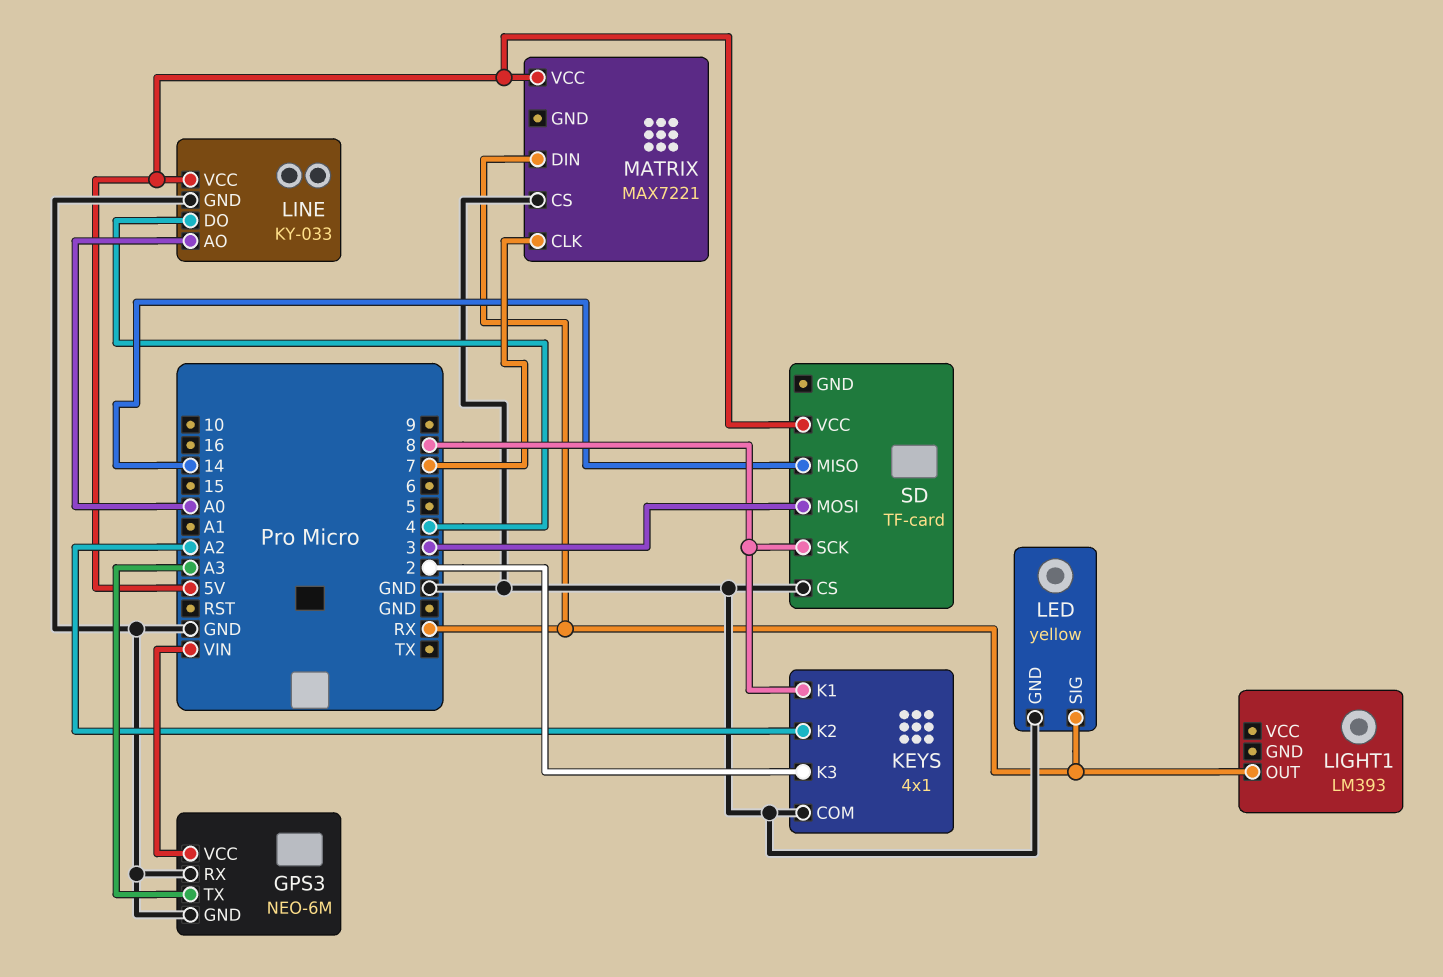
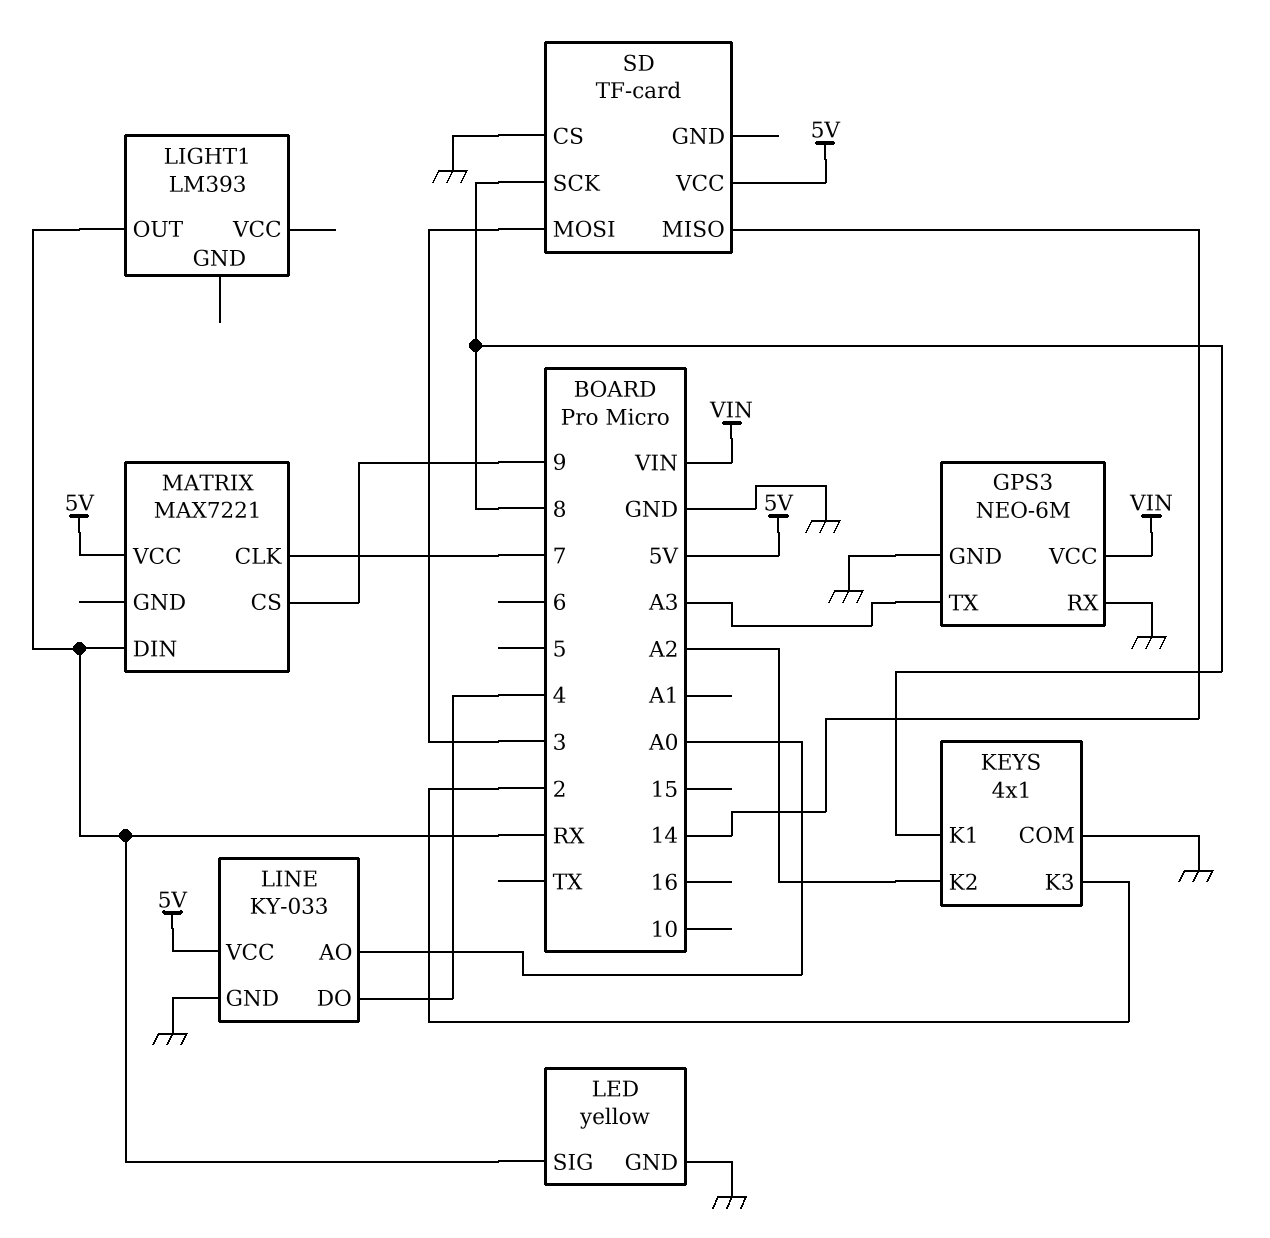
MATRIX pin CS: GND -> 9

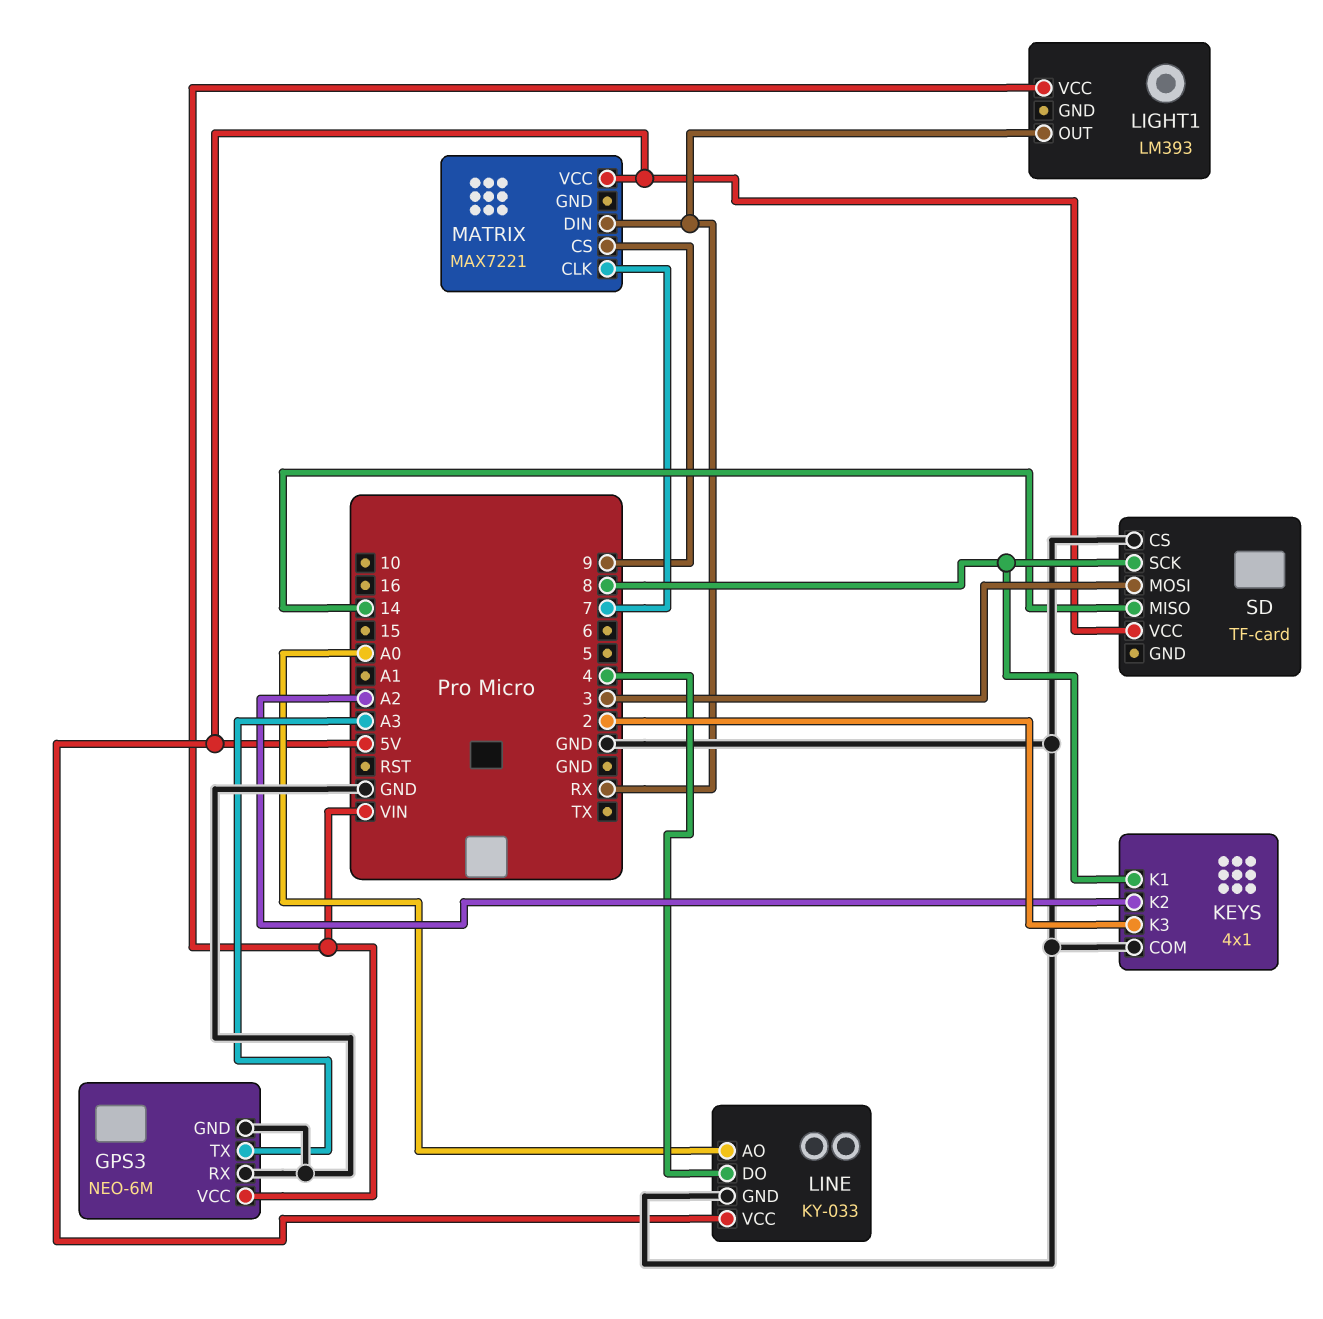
LED: yellow -> none
LED pin GND: GND -> none
LED pin SIG: RX -> none
LIGHT1 pin VCC: none -> VIN

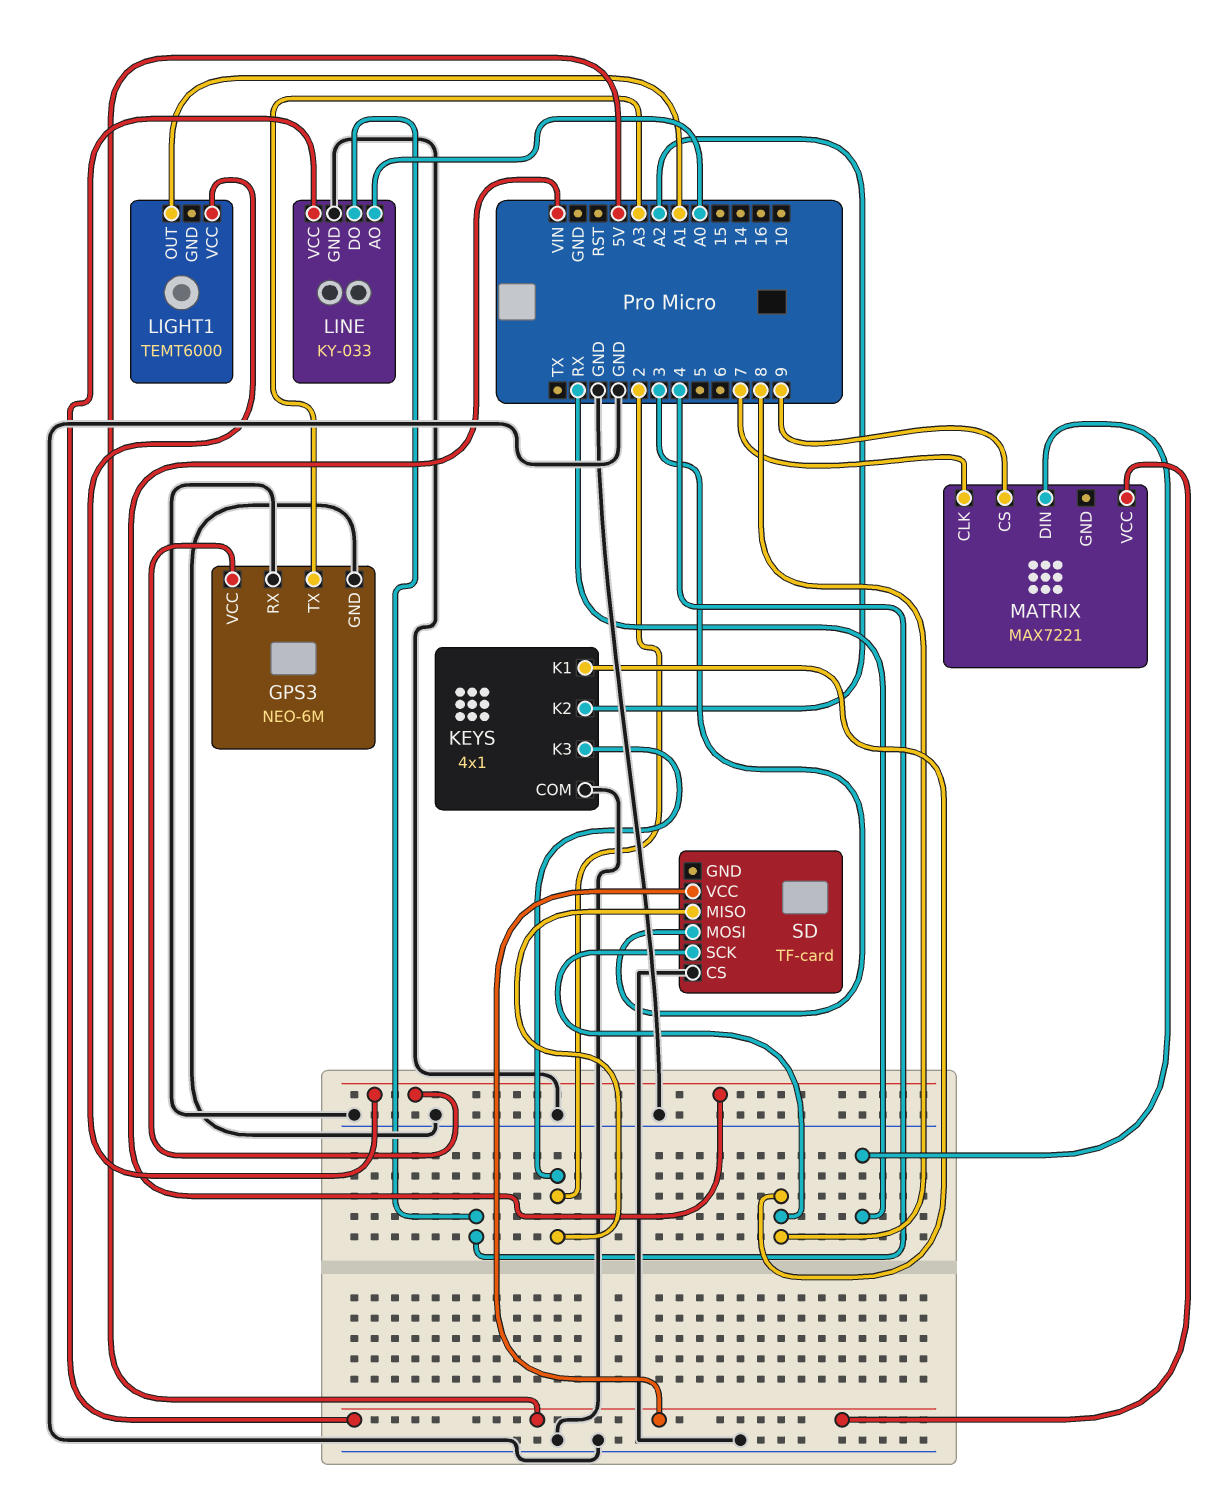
LIGHT1: LM393 -> TEMT6000
LIGHT1 pin OUT: RX -> A1
SD pin MISO: 14 -> 2

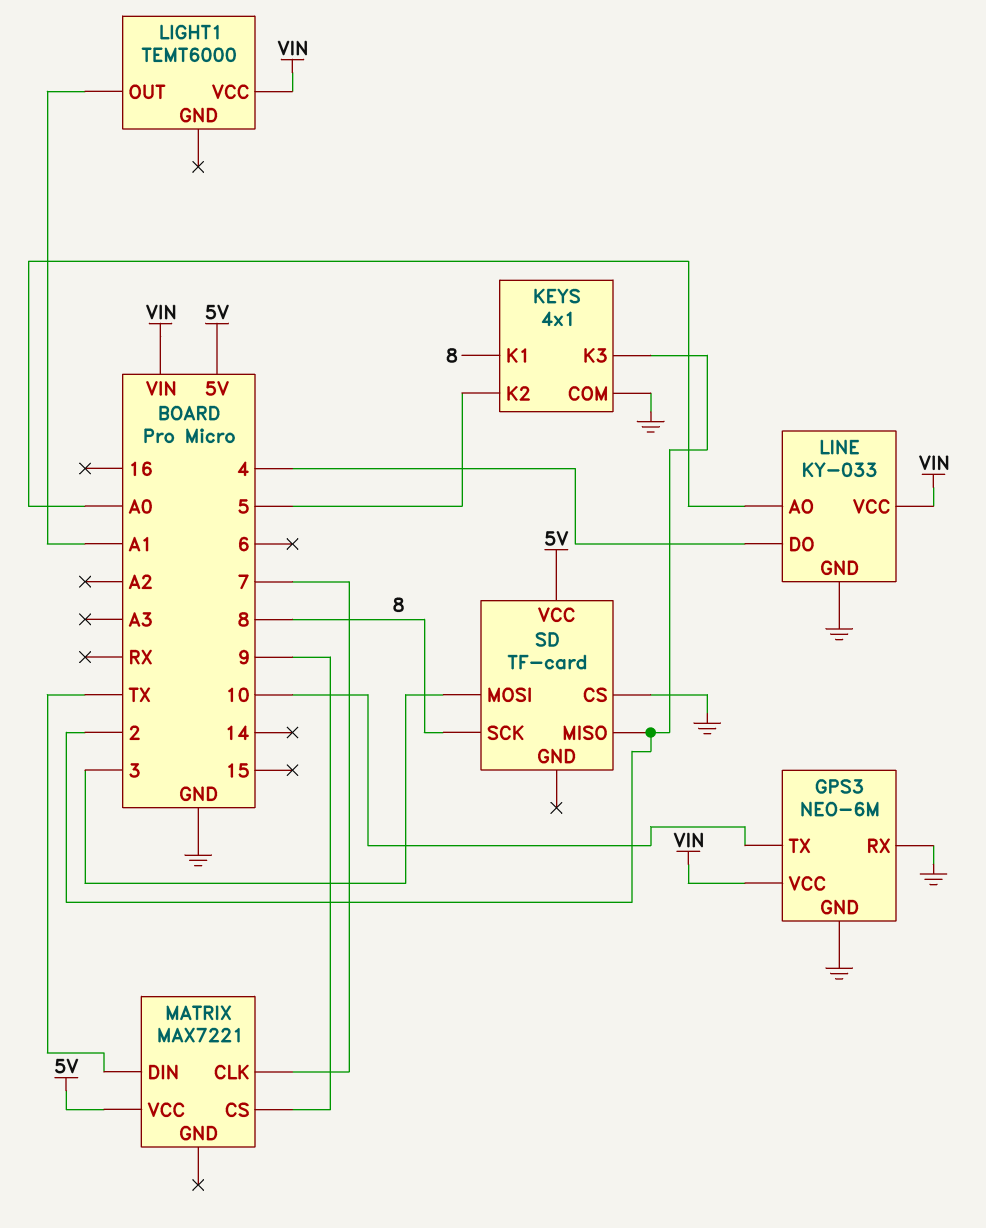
GPS3 pin TX: A3 -> 10
KEYS pin K2: A2 -> 5
LINE pin VCC: 5V -> VIN
MATRIX pin DIN: RX -> TX

